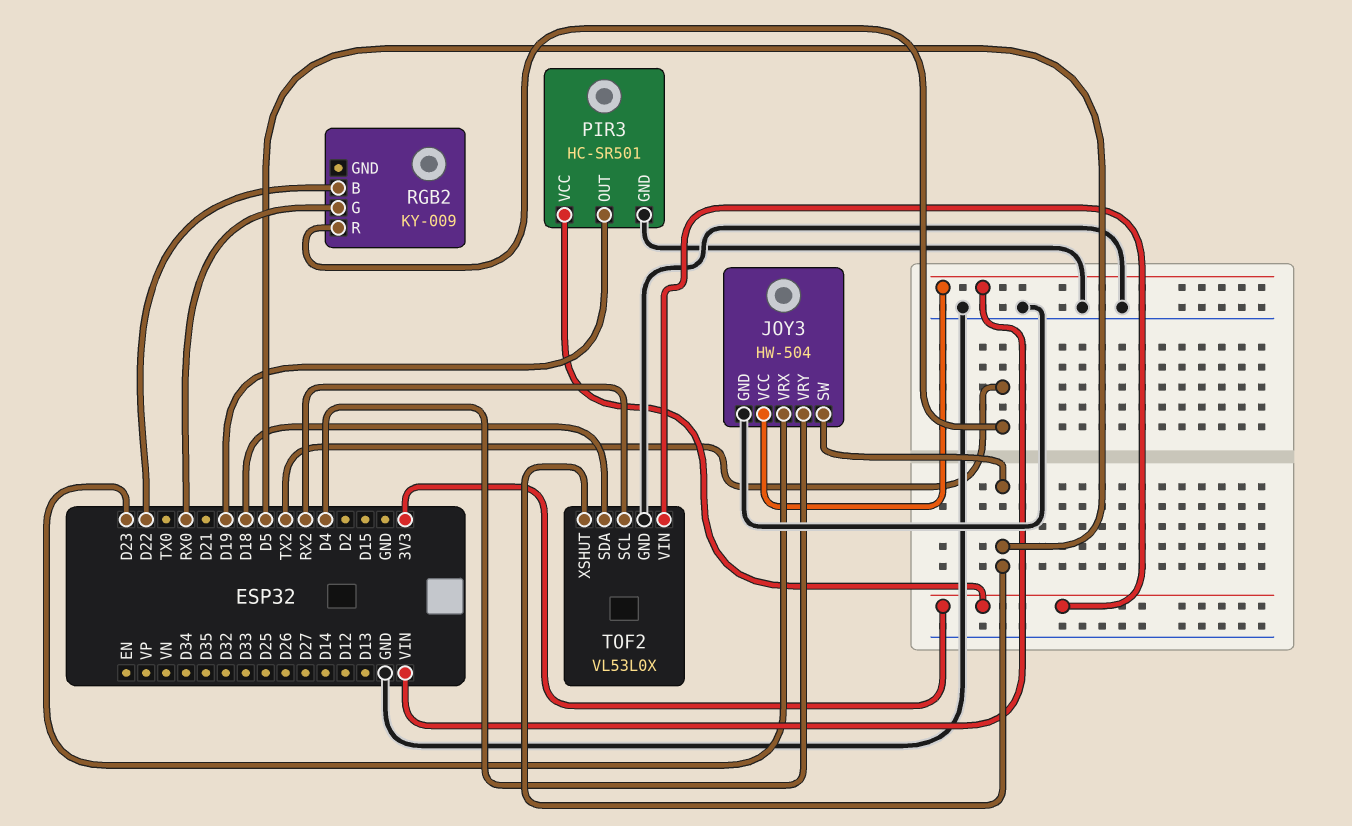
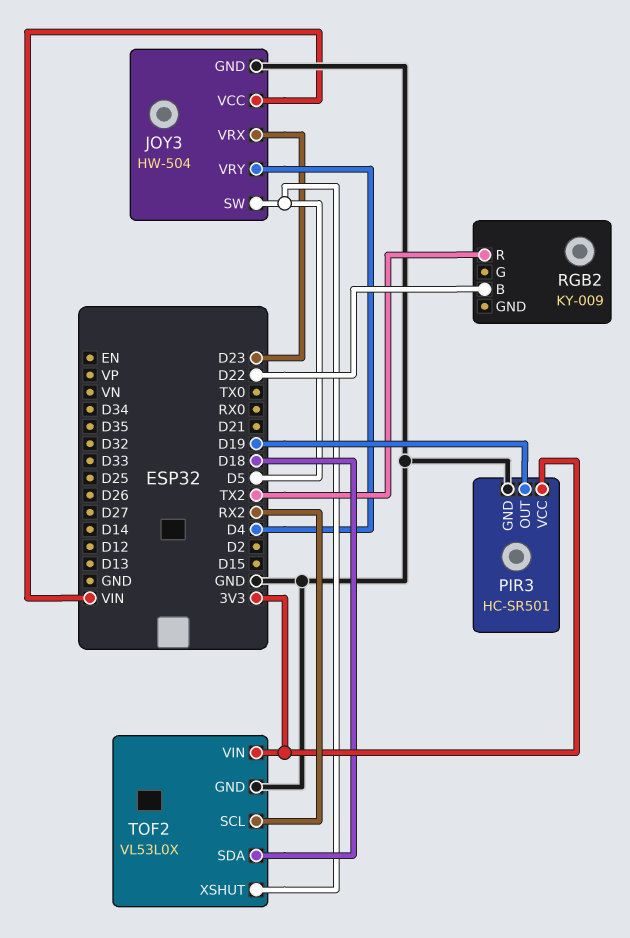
RGB2 pin G: RX0 -> none

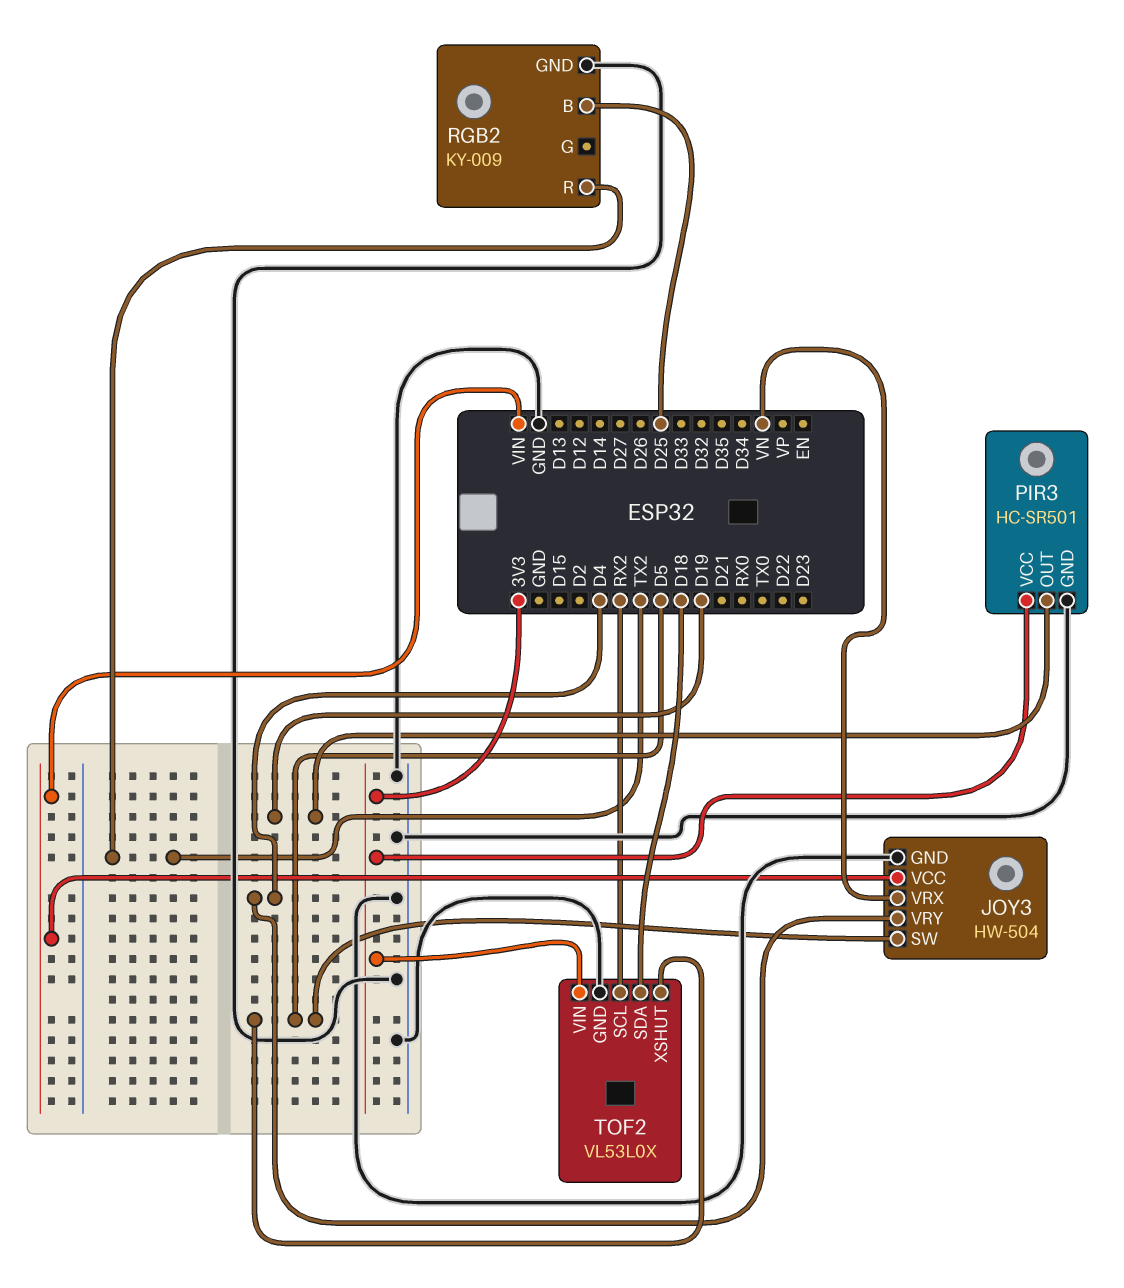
JOY3 pin VRX: D23 -> VN
RGB2 pin B: D22 -> D25
RGB2 pin GND: none -> GND

